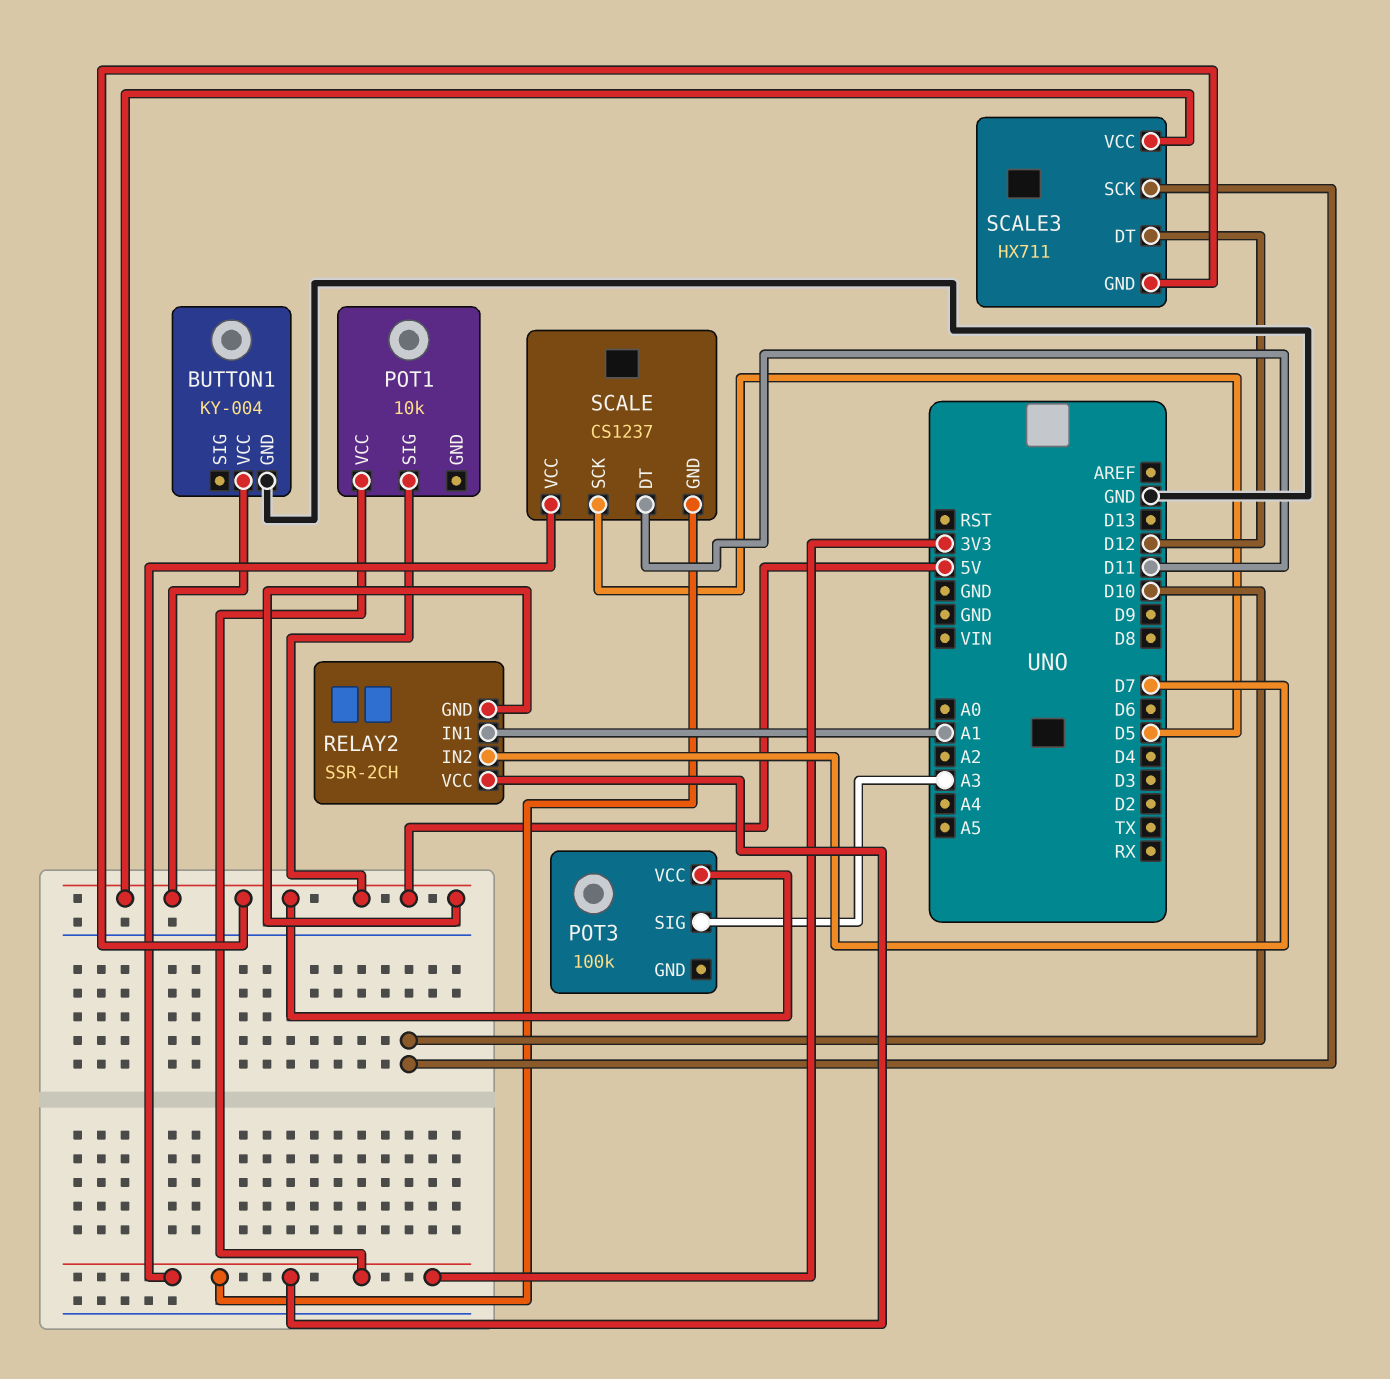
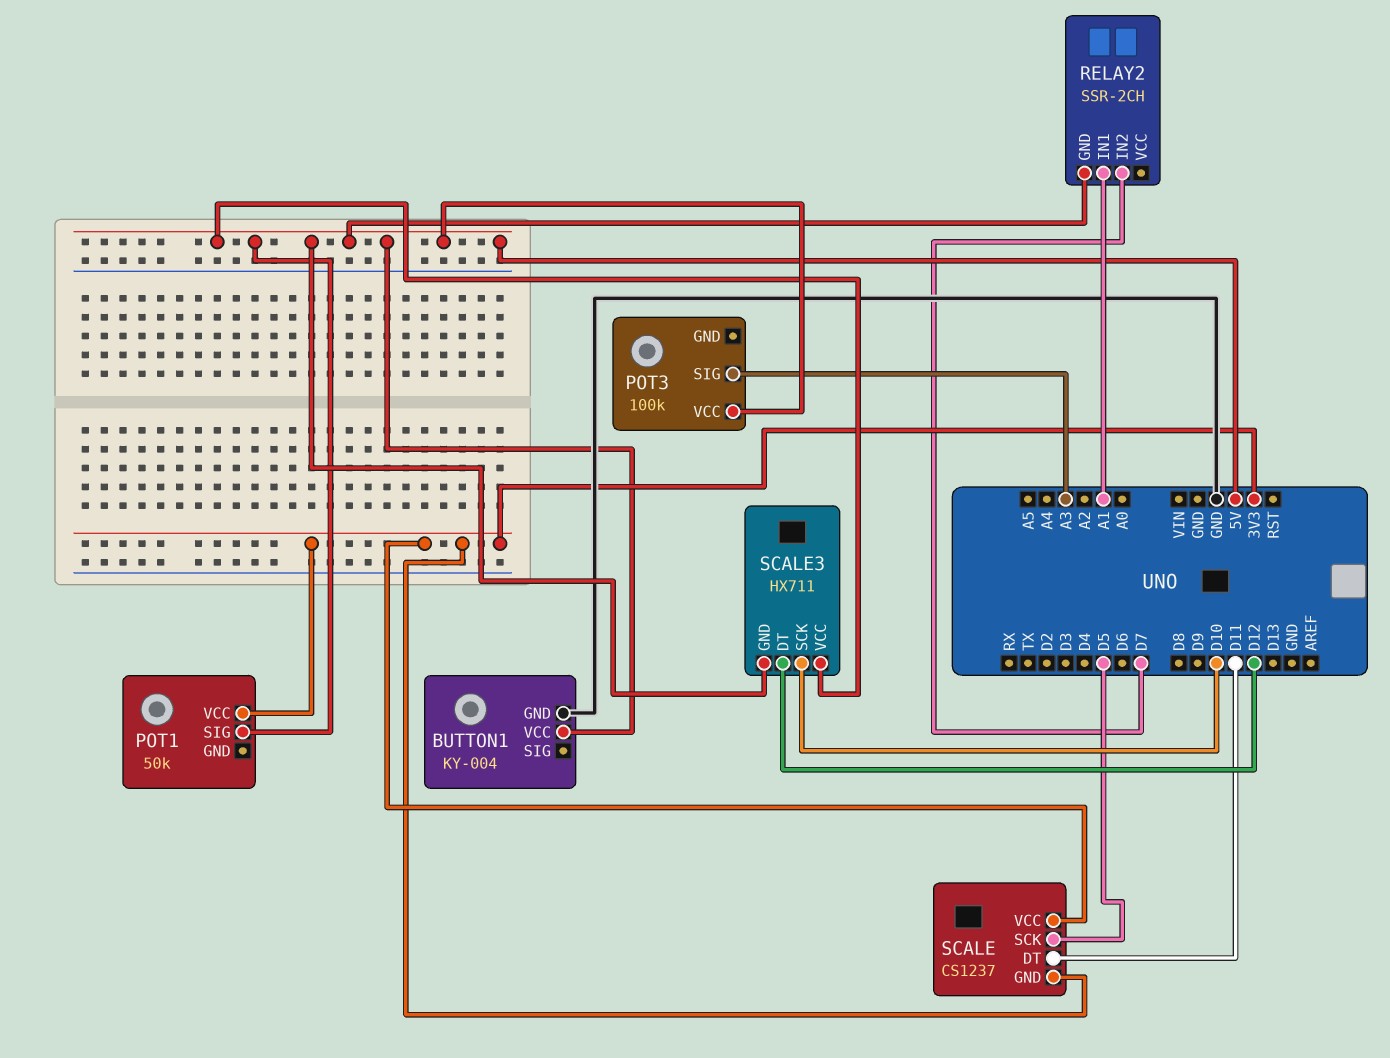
POT1: 10k -> 50k
RELAY2 pin VCC: 3V3 -> none

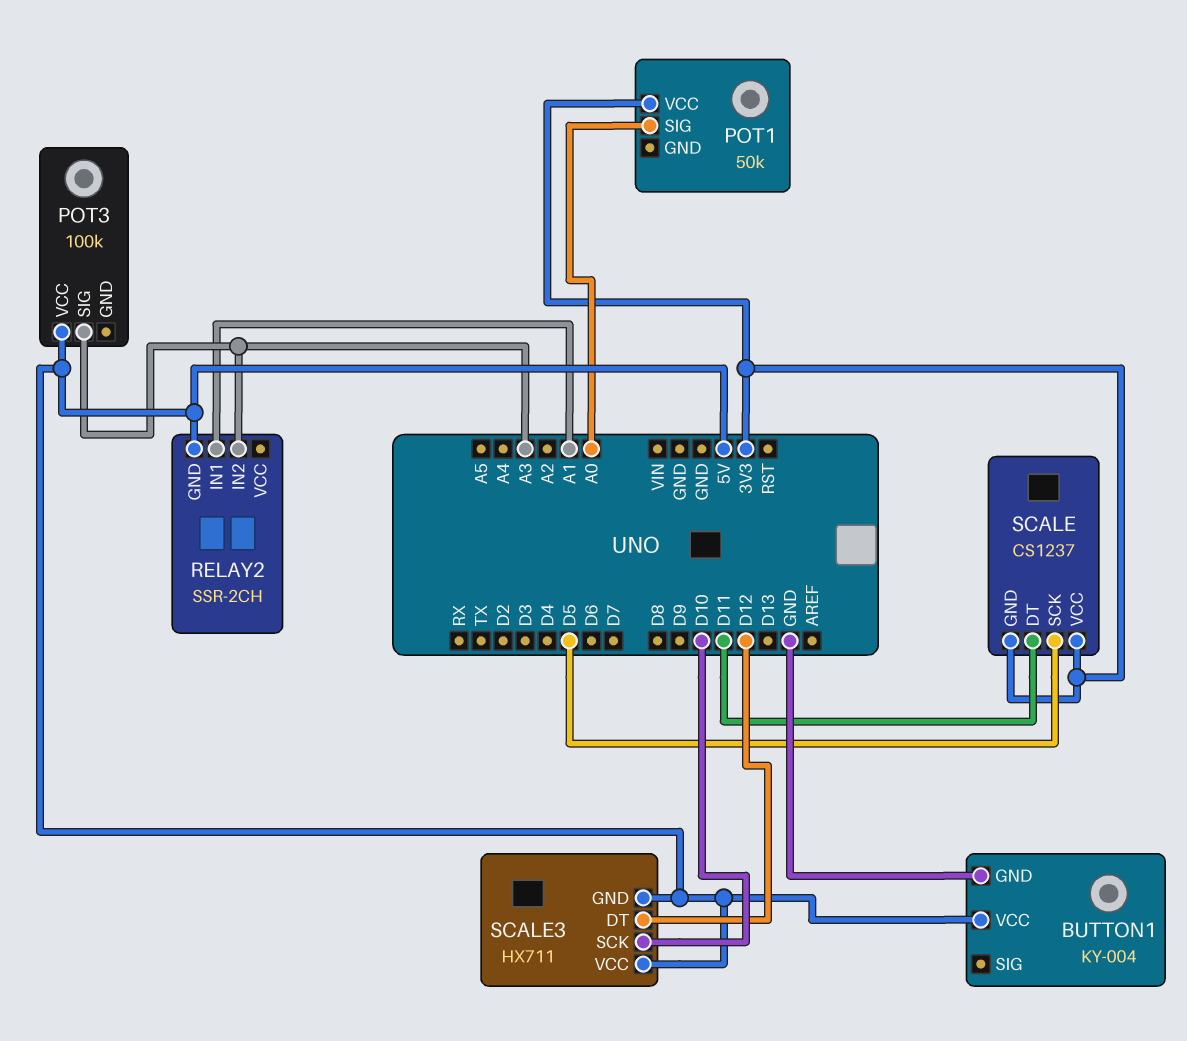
POT1 pin SIG: 5V -> A0
RELAY2 pin IN2: D7 -> A3

